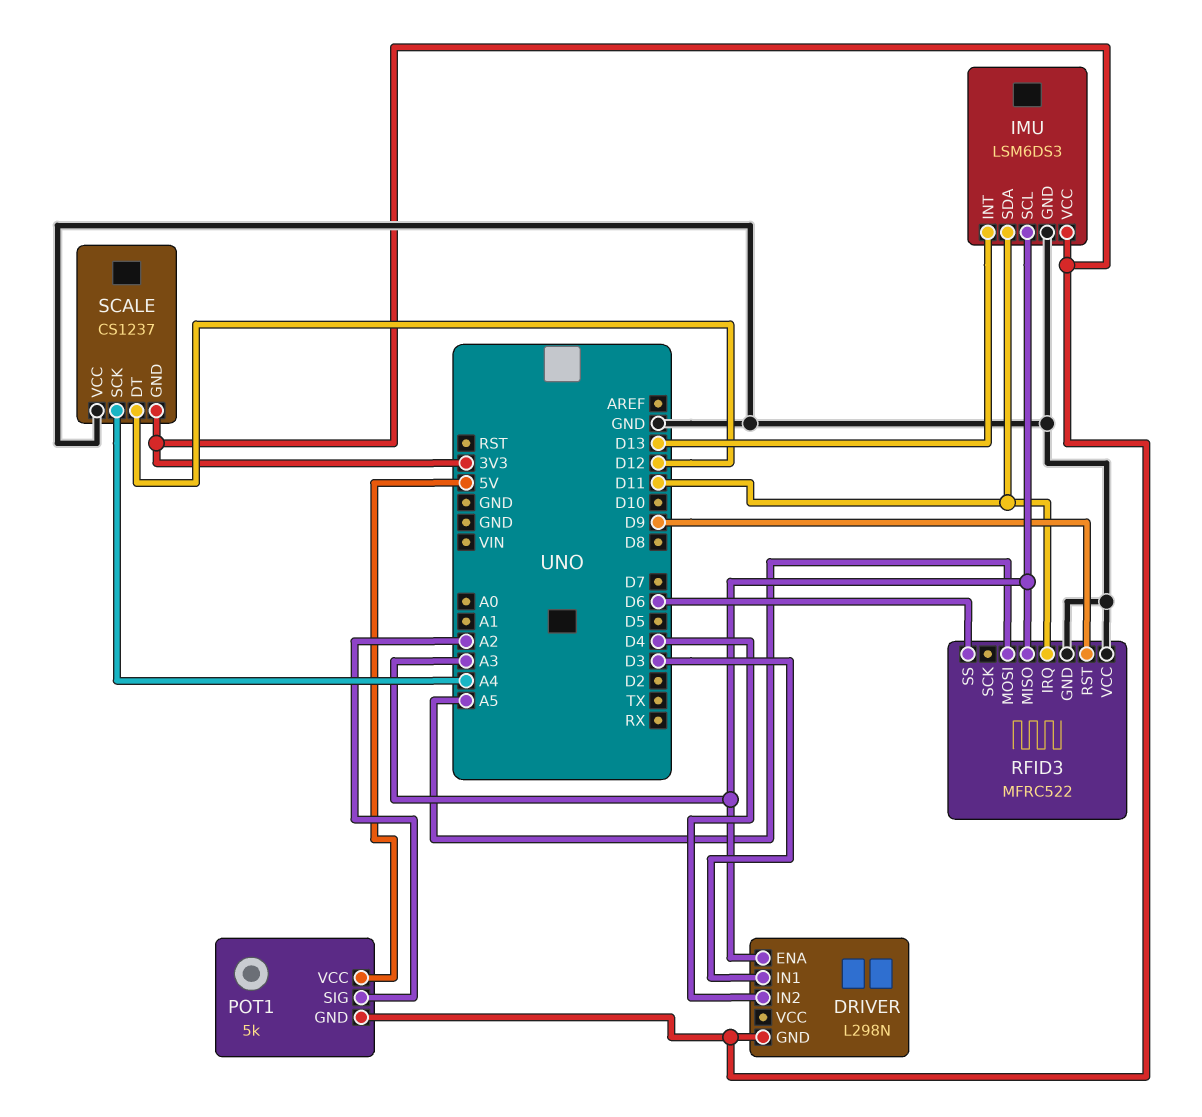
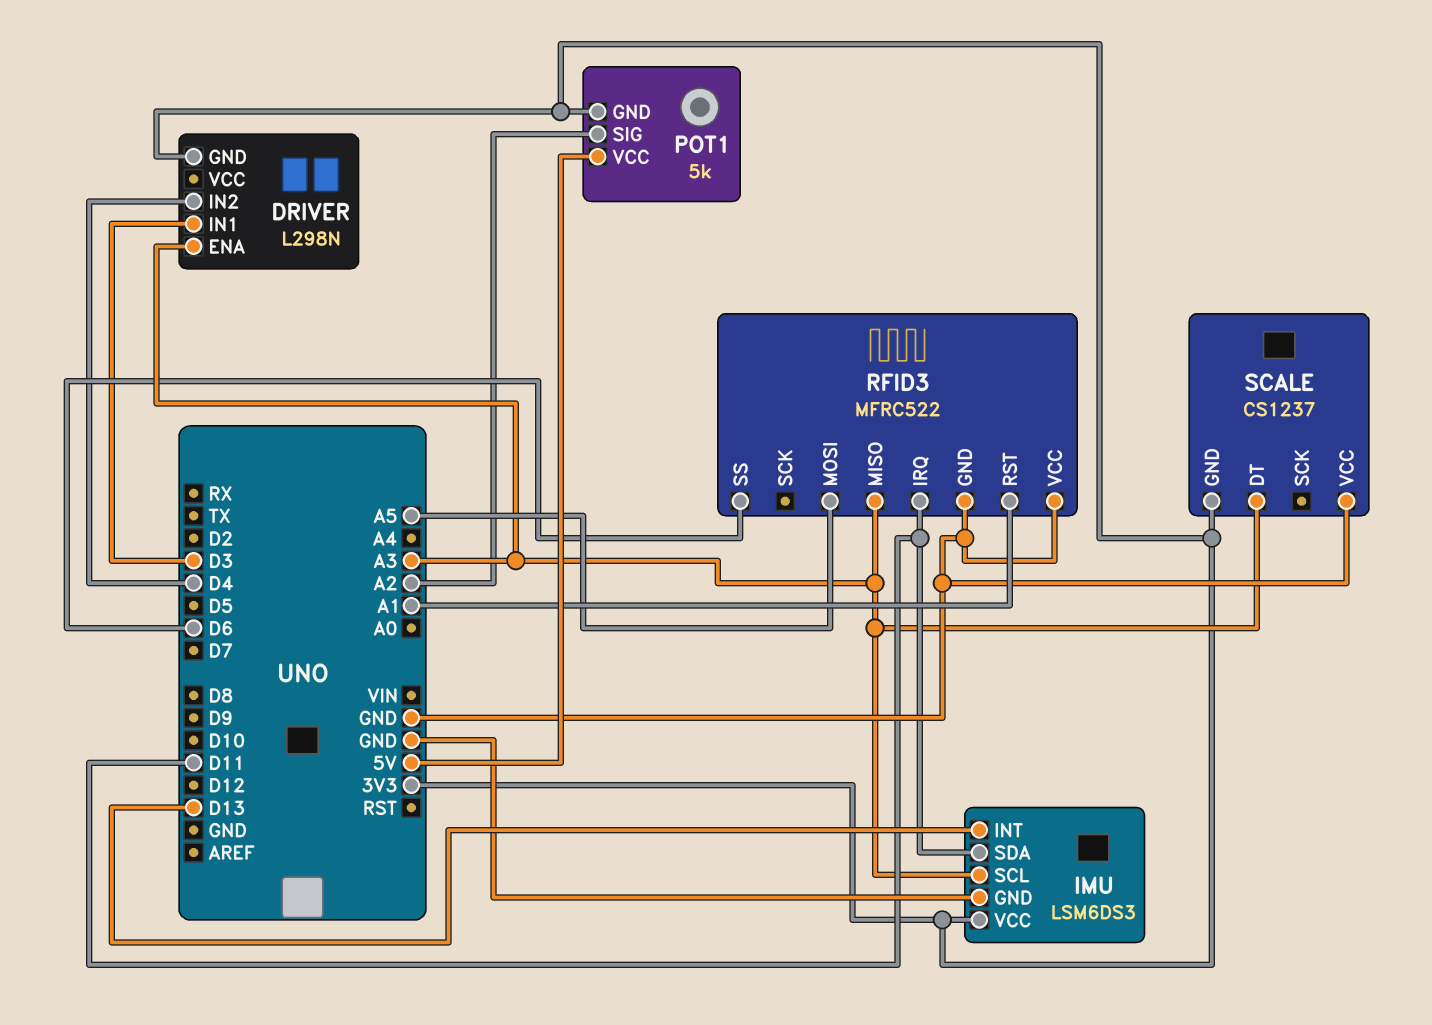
RFID3 pin RST: D9 -> A1
SCALE pin DT: D12 -> A3
SCALE pin SCK: A4 -> none

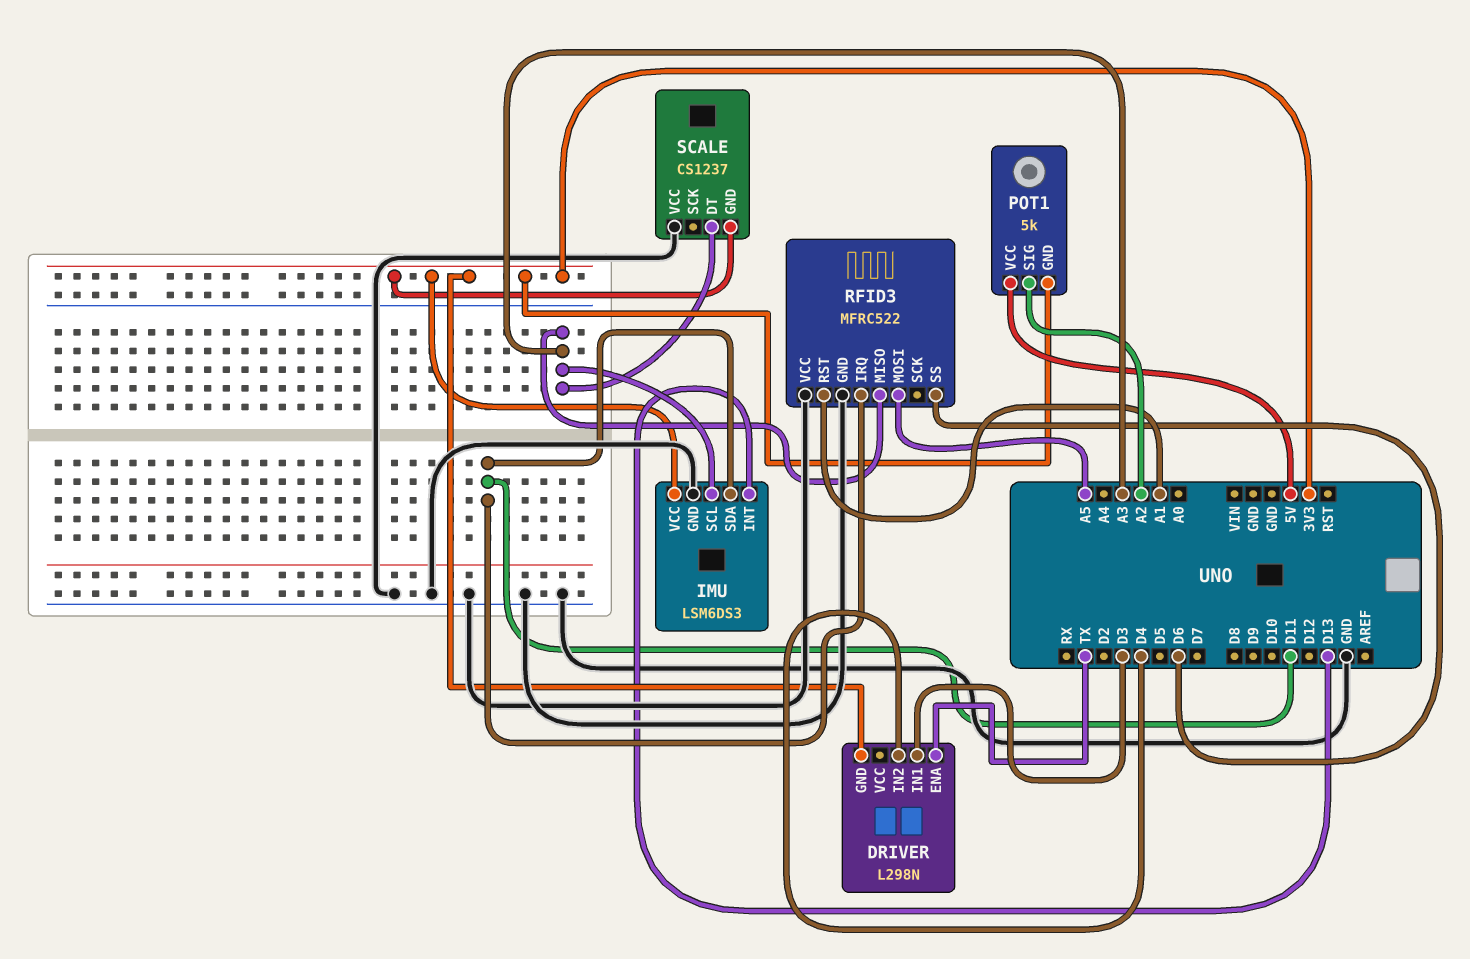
DRIVER pin ENA: A3 -> TX

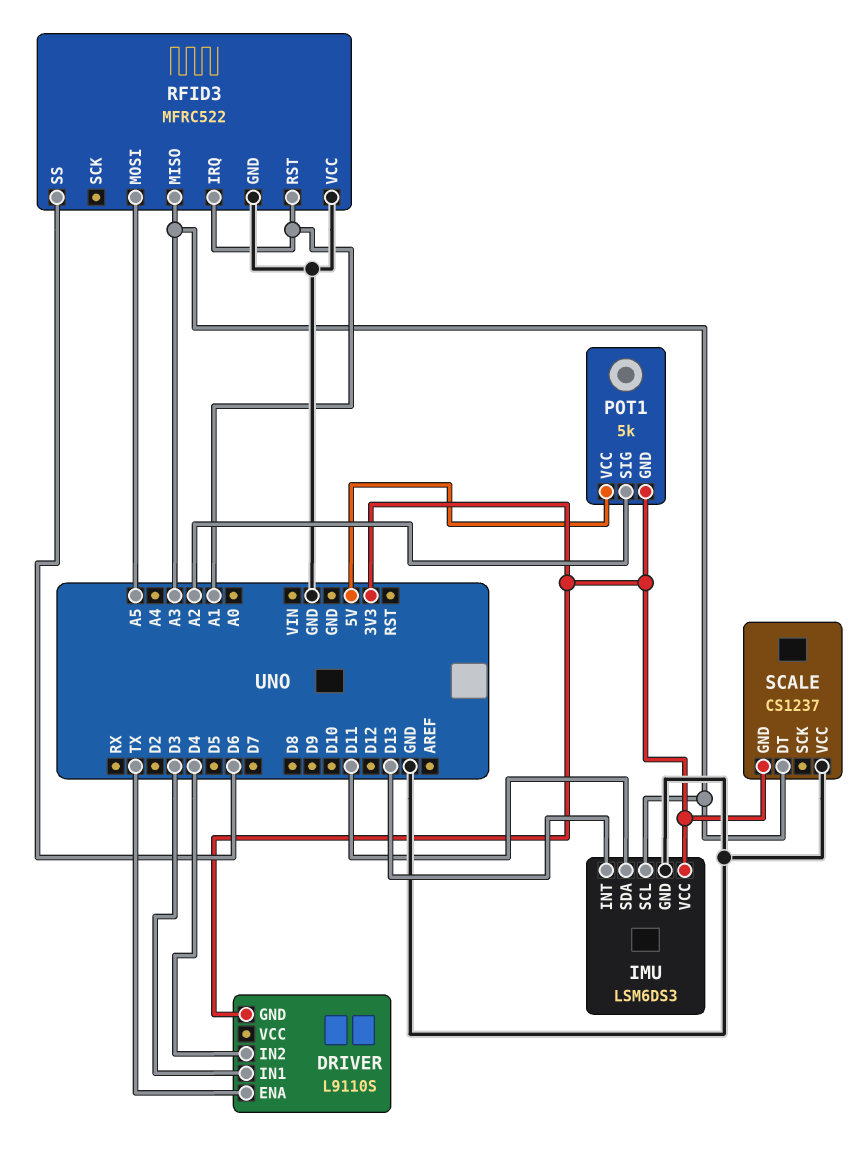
DRIVER: L298N -> L9110S
RFID3 pin IRQ: D11 -> A1

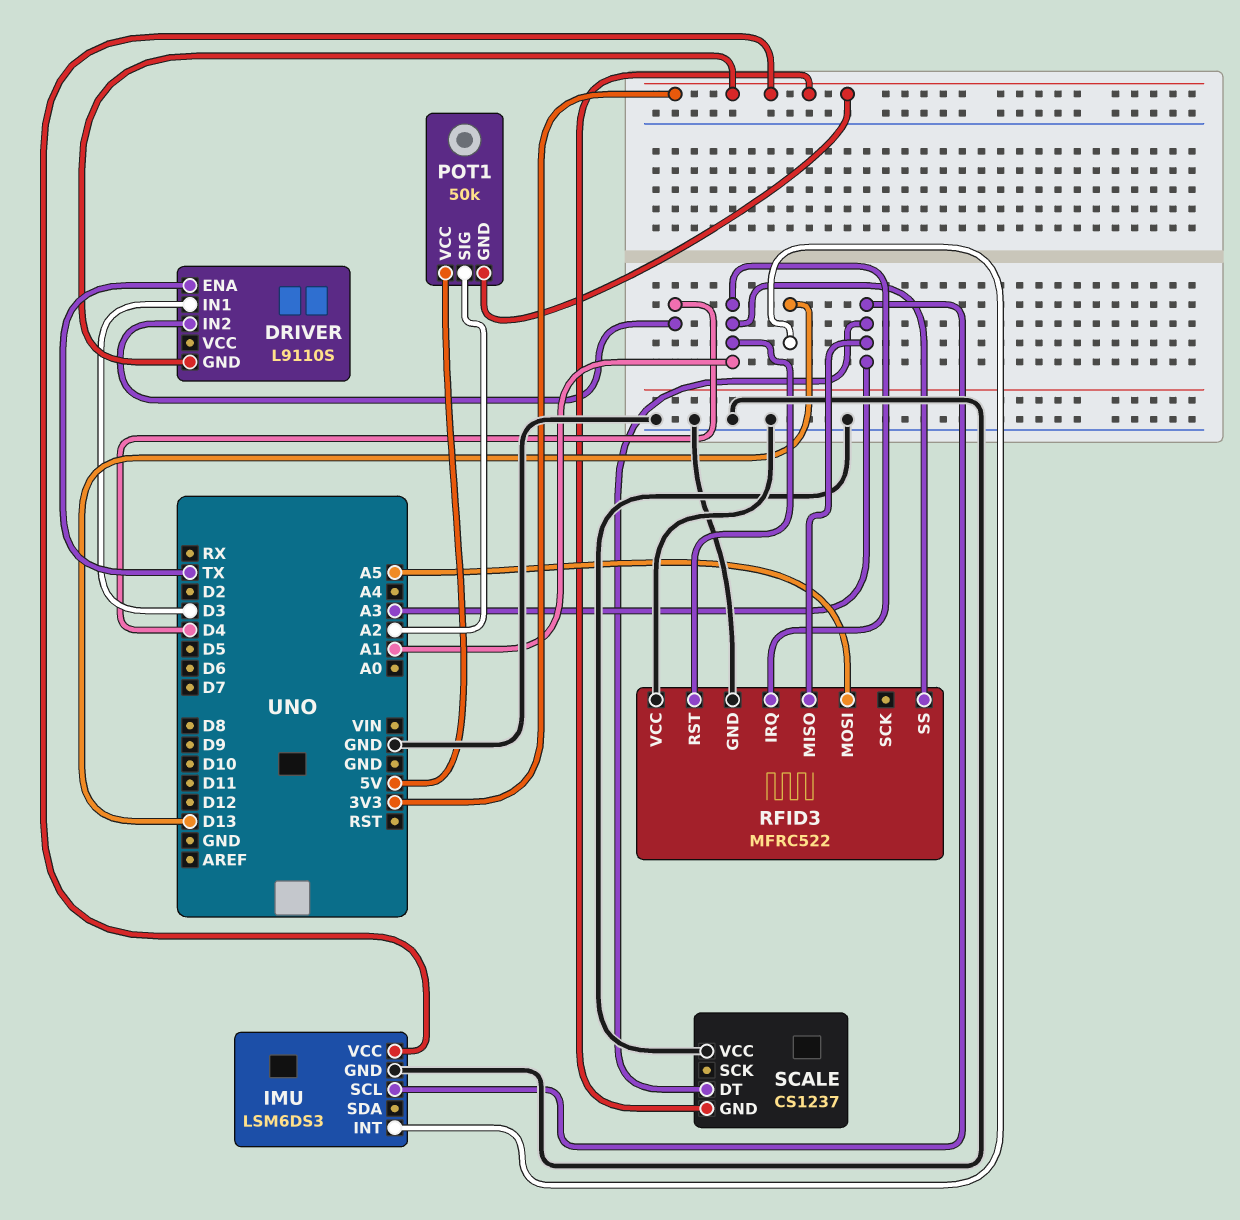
IMU pin SDA: D11 -> none
POT1: 5k -> 50k
RFID3 pin SS: D6 -> A1

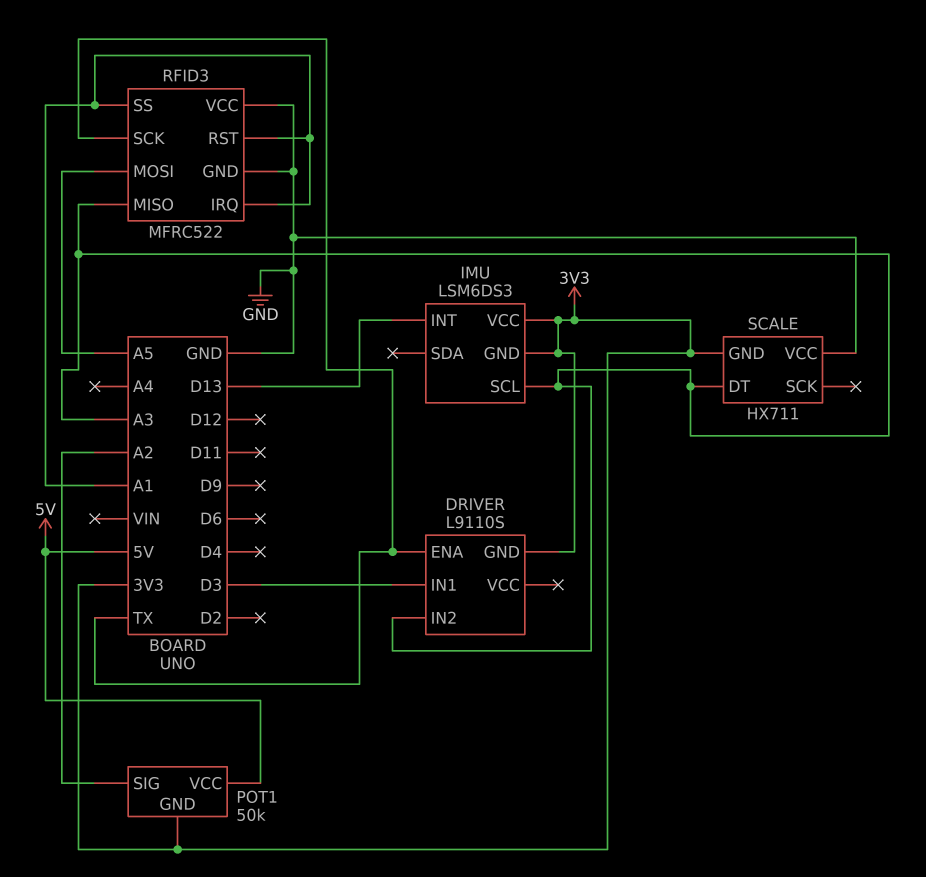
DRIVER pin IN2: D4 -> A3
IMU pin GND: GND -> 3V3
RFID3 pin SCK: none -> TX
SCALE: CS1237 -> HX711

